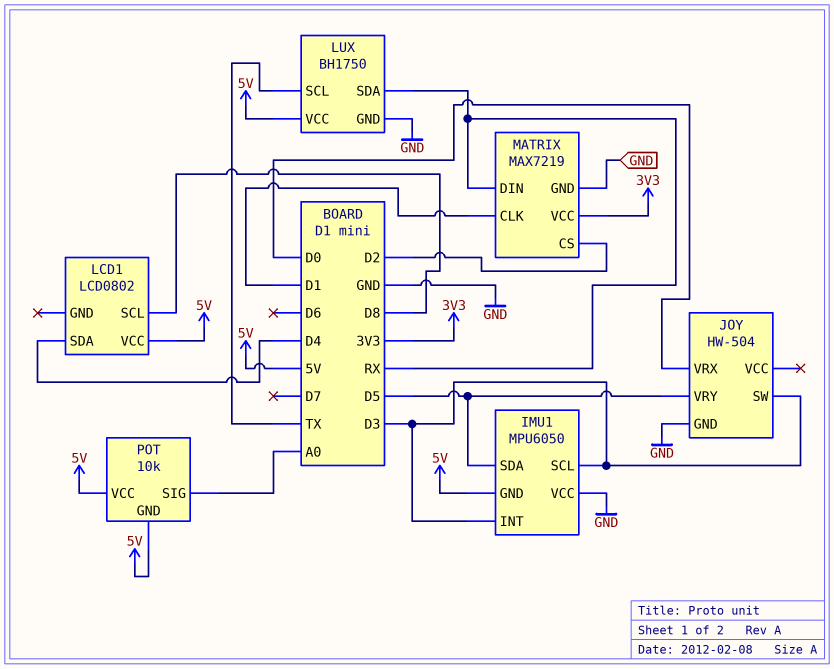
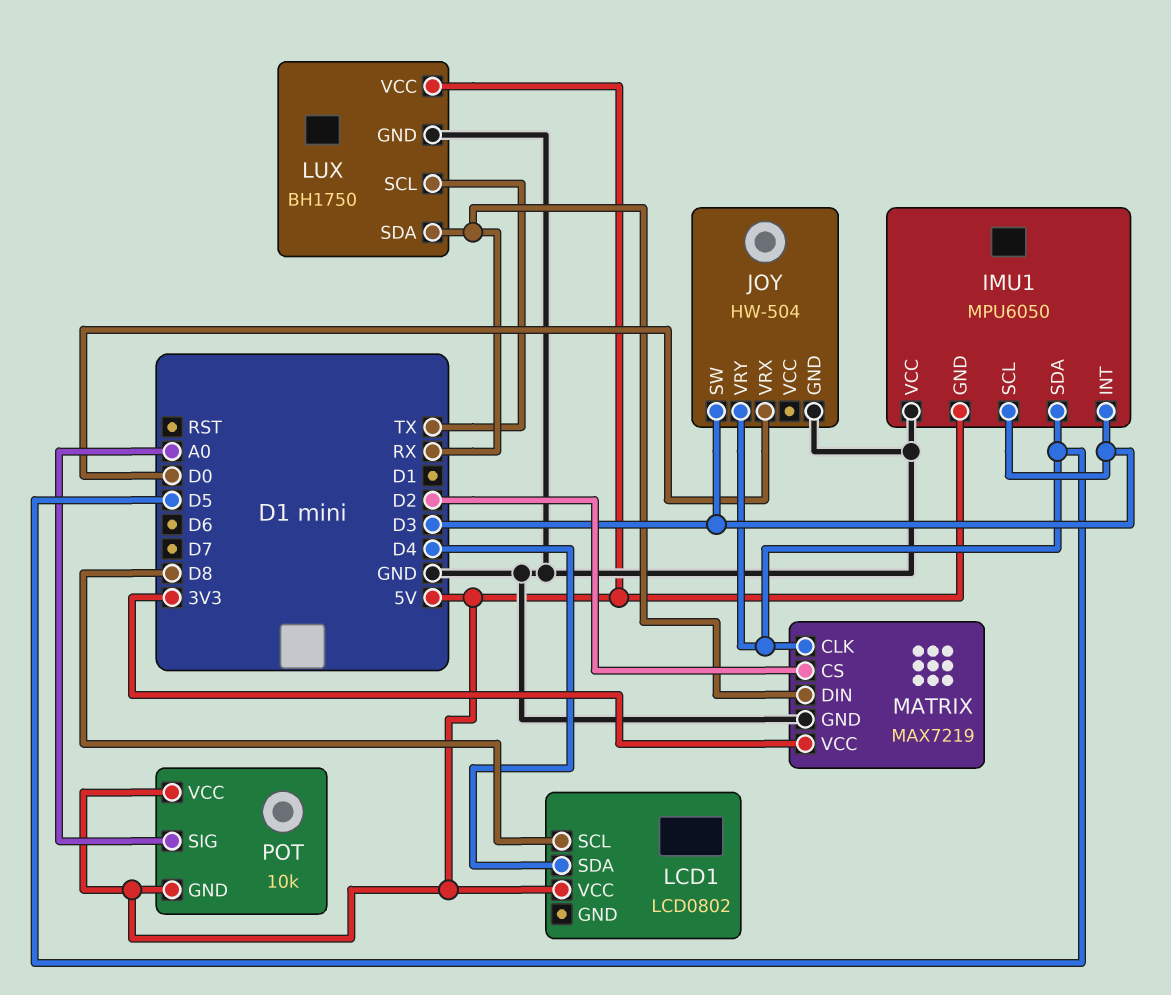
MATRIX pin CLK: D1 -> D5

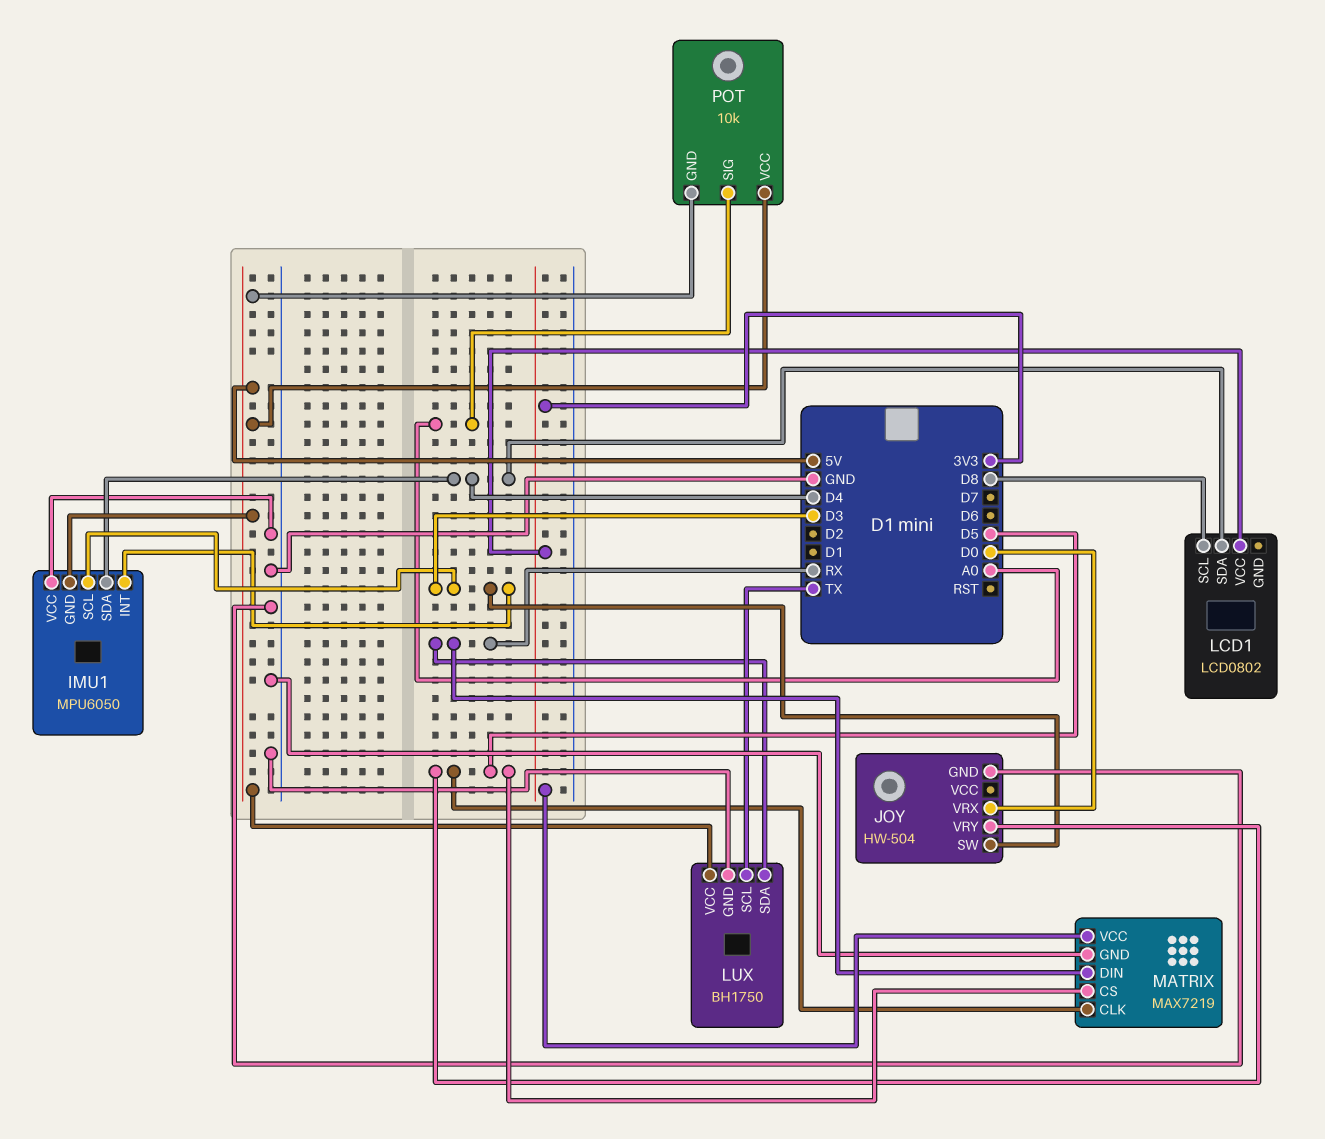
IMU1 pin SDA: D5 -> D4
LCD1 pin VCC: 5V -> 3V3
MATRIX pin CS: D2 -> D5

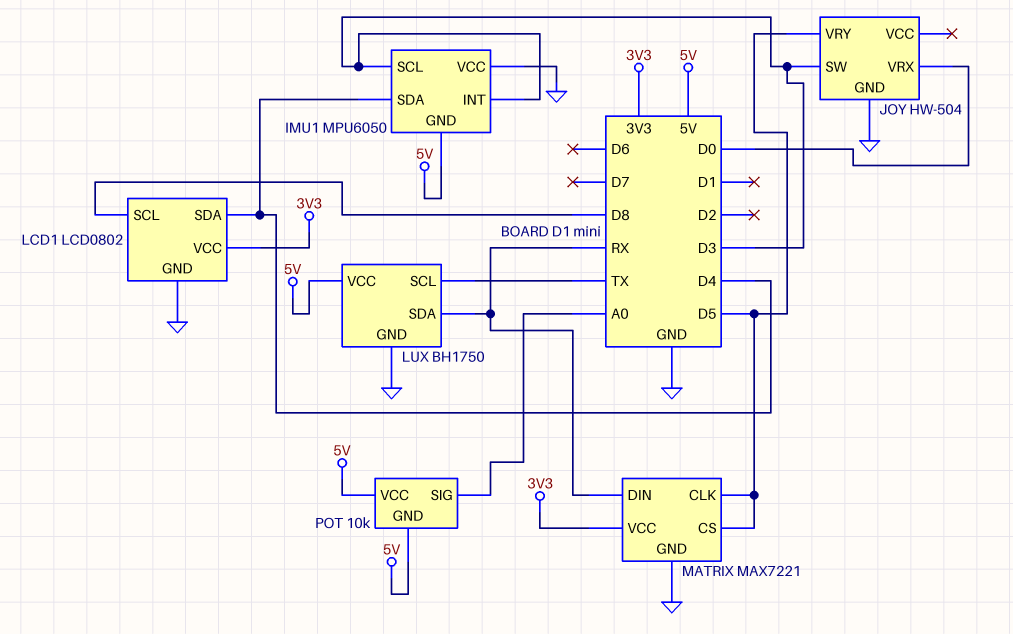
LCD1 pin GND: none -> GND
MATRIX: MAX7219 -> MAX7221

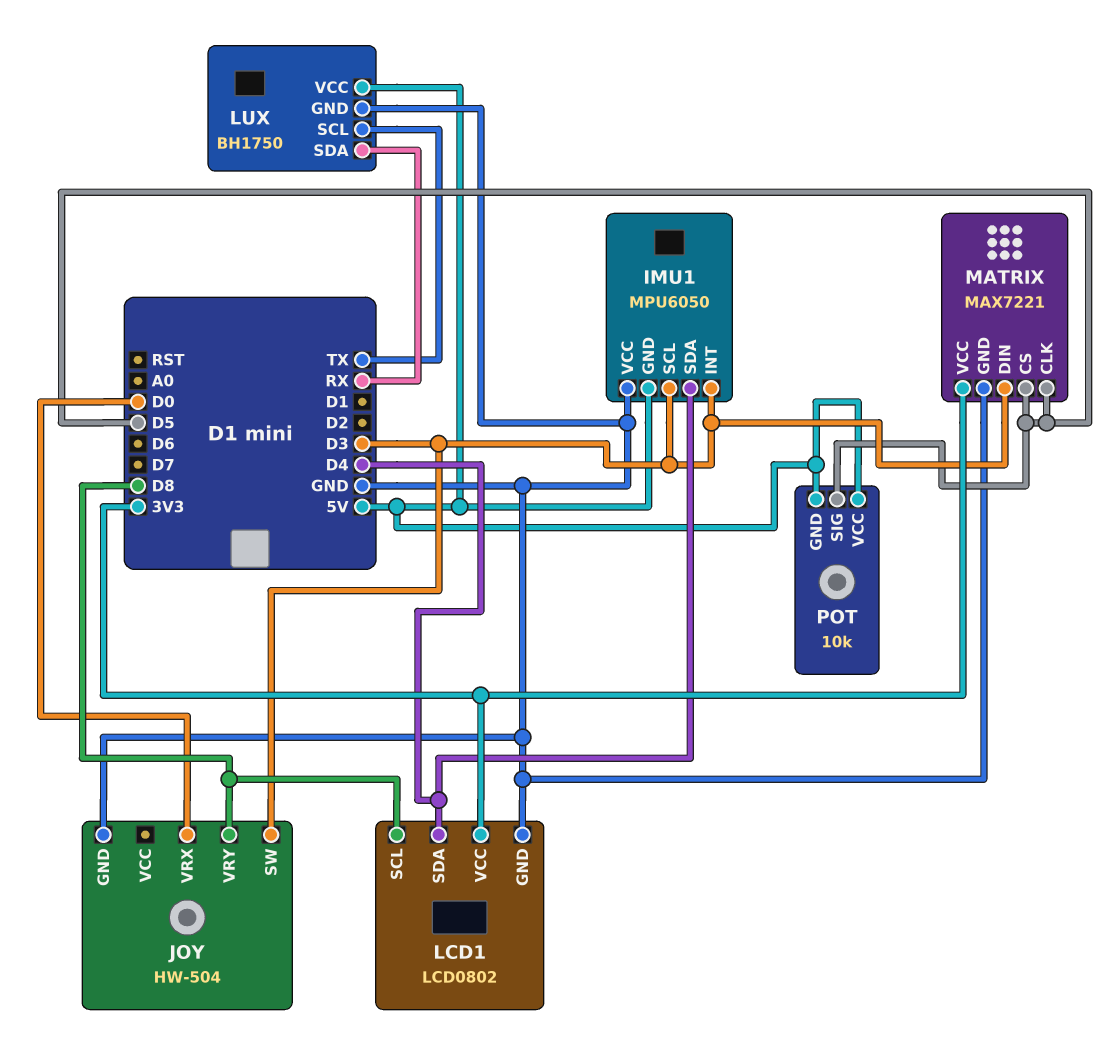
JOY pin VRY: D5 -> D8
MATRIX pin DIN: RX -> D3
POT pin SIG: A0 -> D5

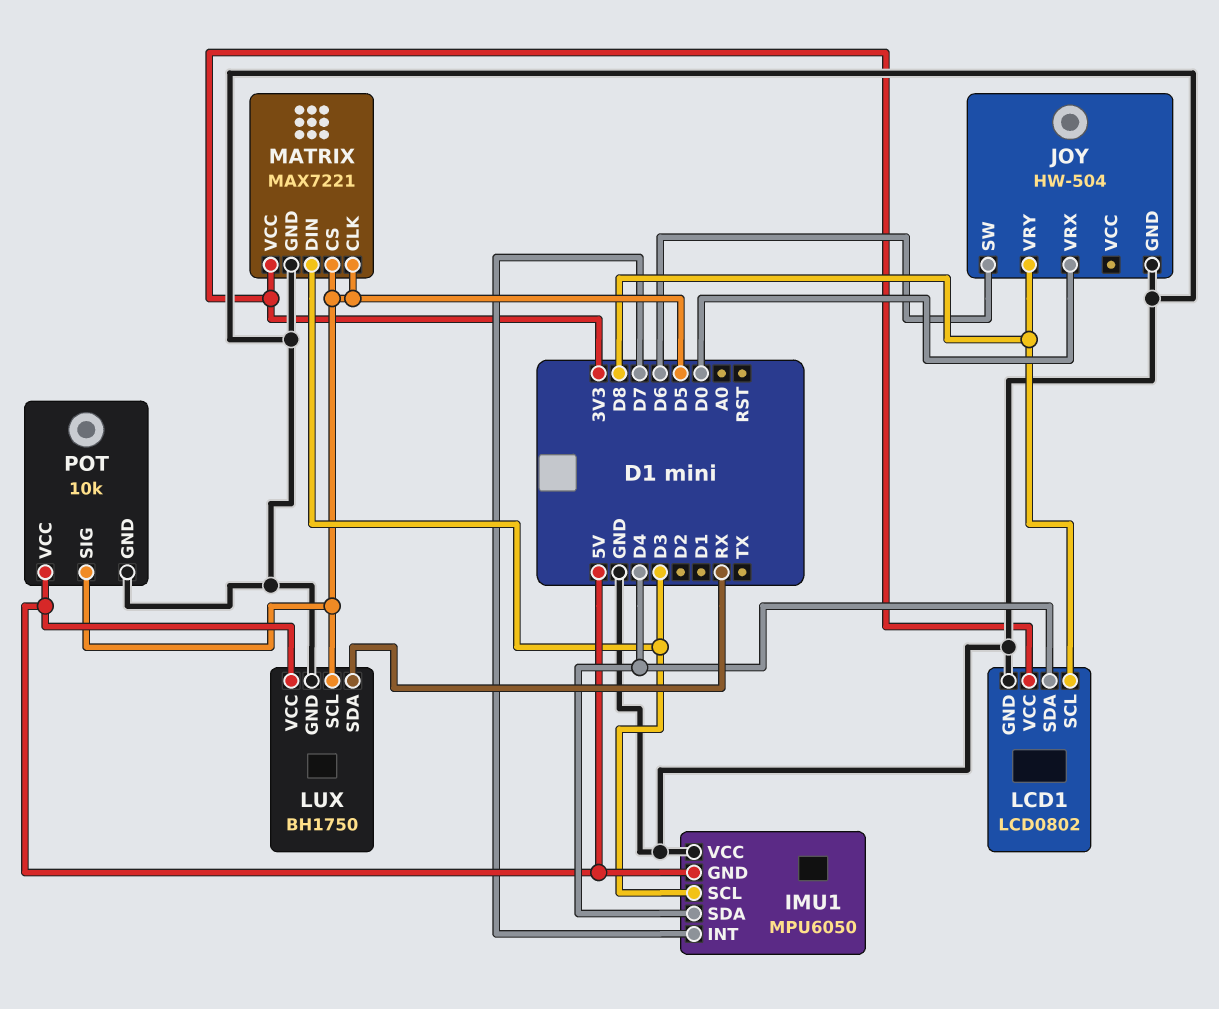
IMU1 pin INT: D3 -> D7
JOY pin SW: D3 -> D6
LUX pin SCL: TX -> D5
POT pin GND: 5V -> GND

